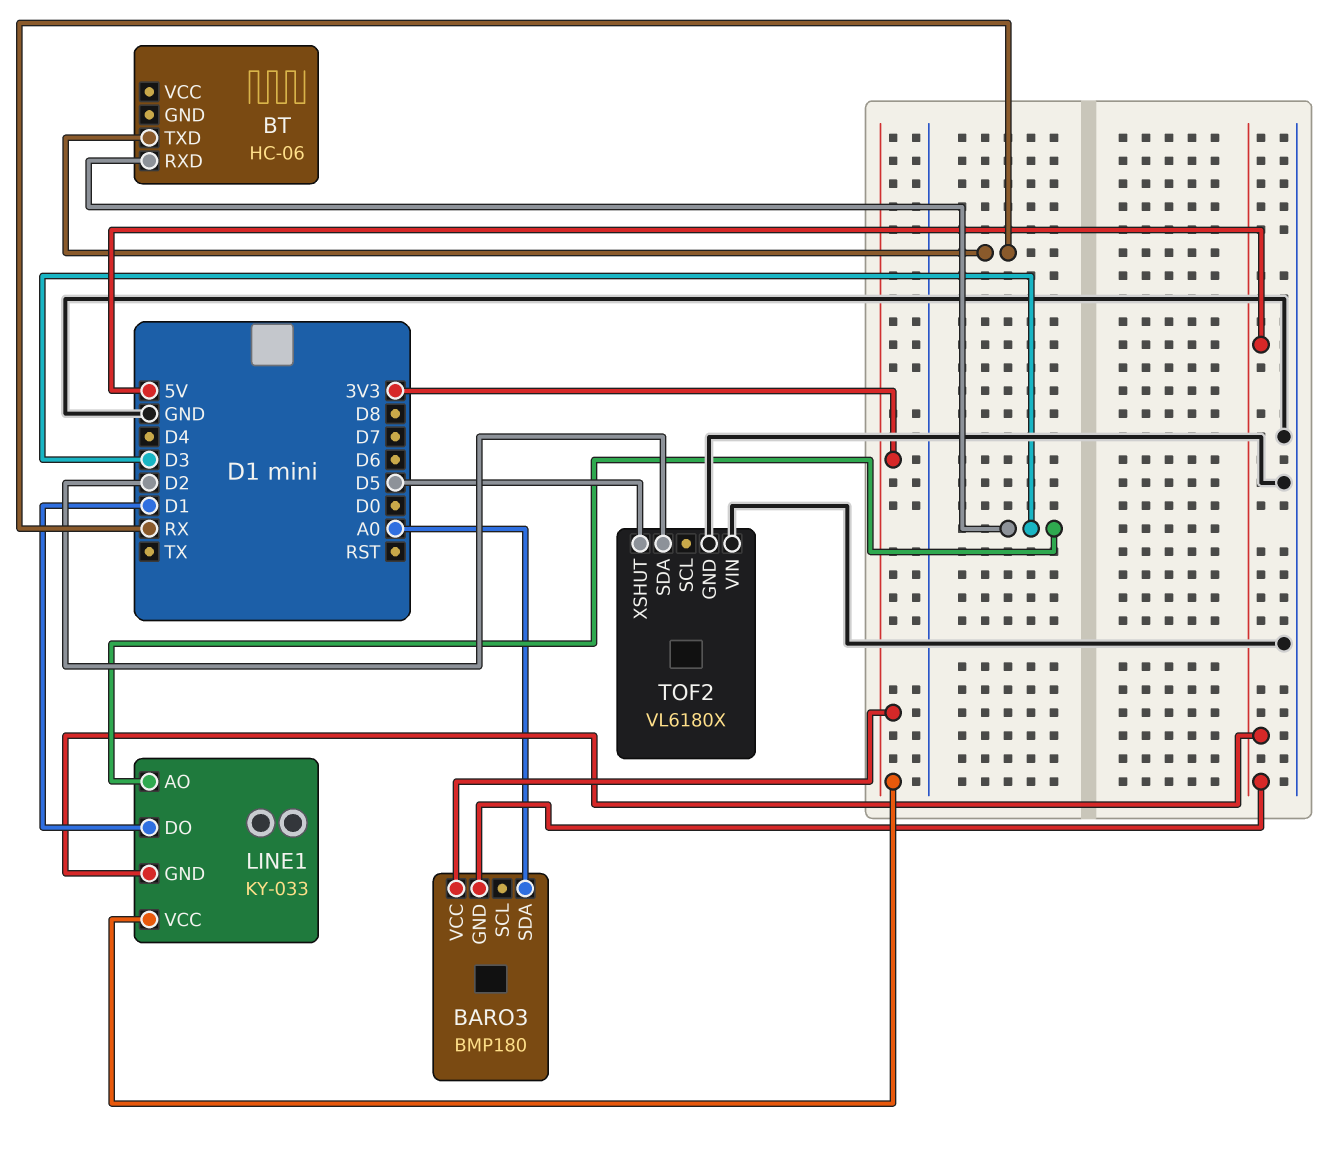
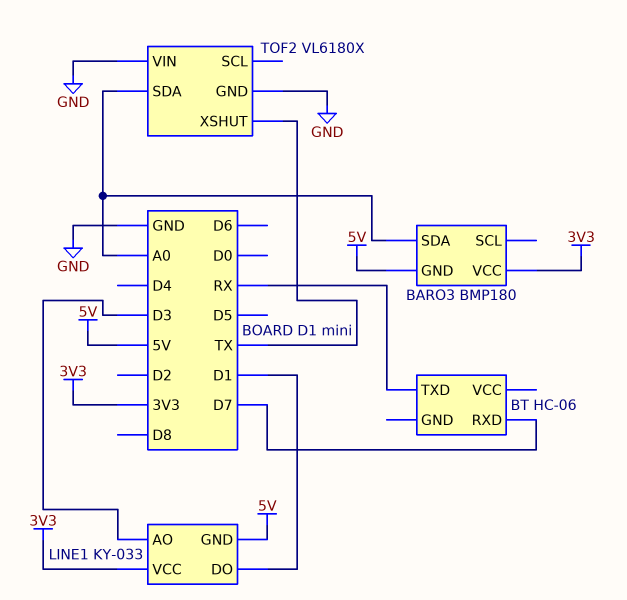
BT pin RXD: D3 -> D7
TOF2 pin SDA: D2 -> A0
TOF2 pin XSHUT: D5 -> TX

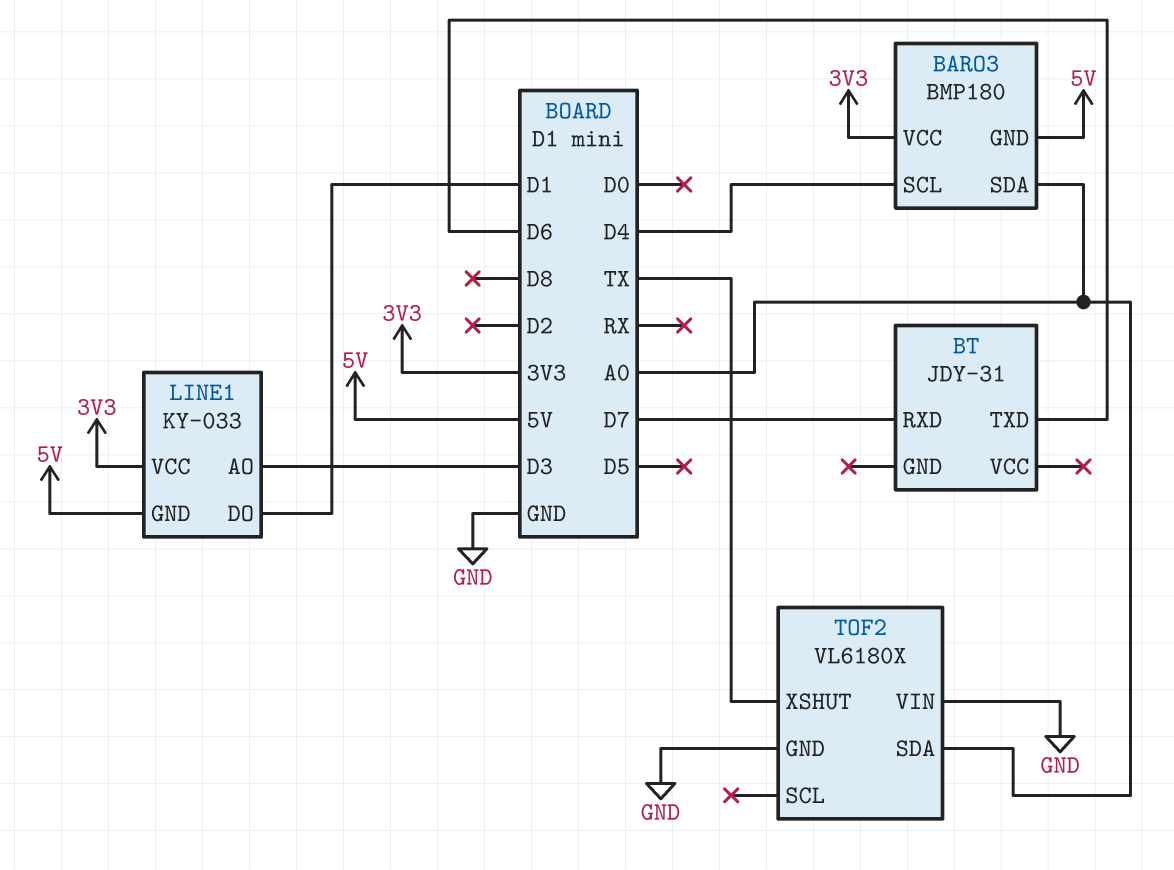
BARO3 pin SCL: none -> D4
BT: HC-06 -> JDY-31
BT pin TXD: RX -> D6

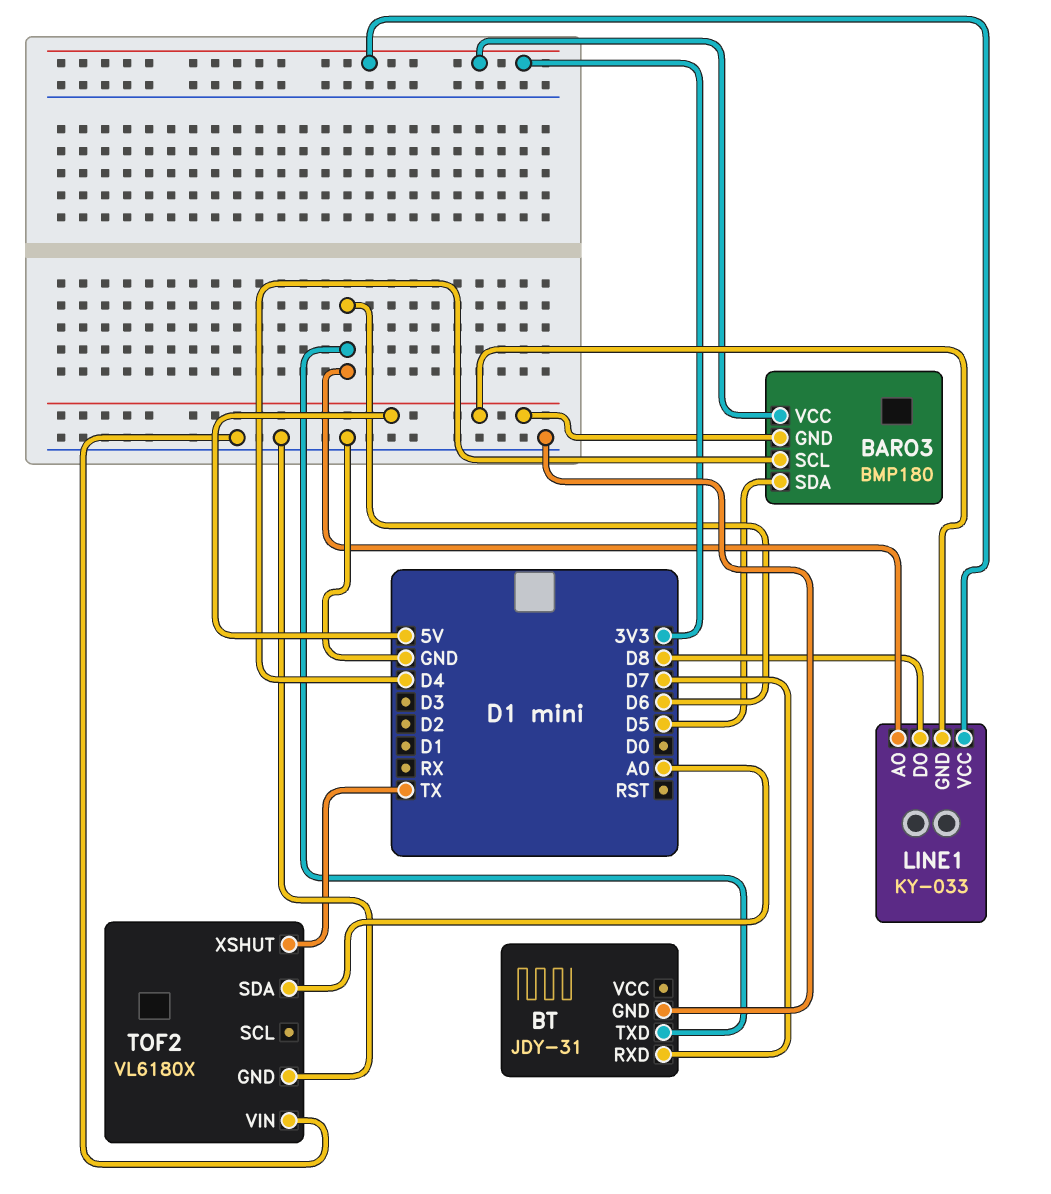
BARO3 pin SDA: A0 -> D5
BT pin GND: none -> GND
LINE1 pin AO: D3 -> D6
LINE1 pin DO: D1 -> D8

